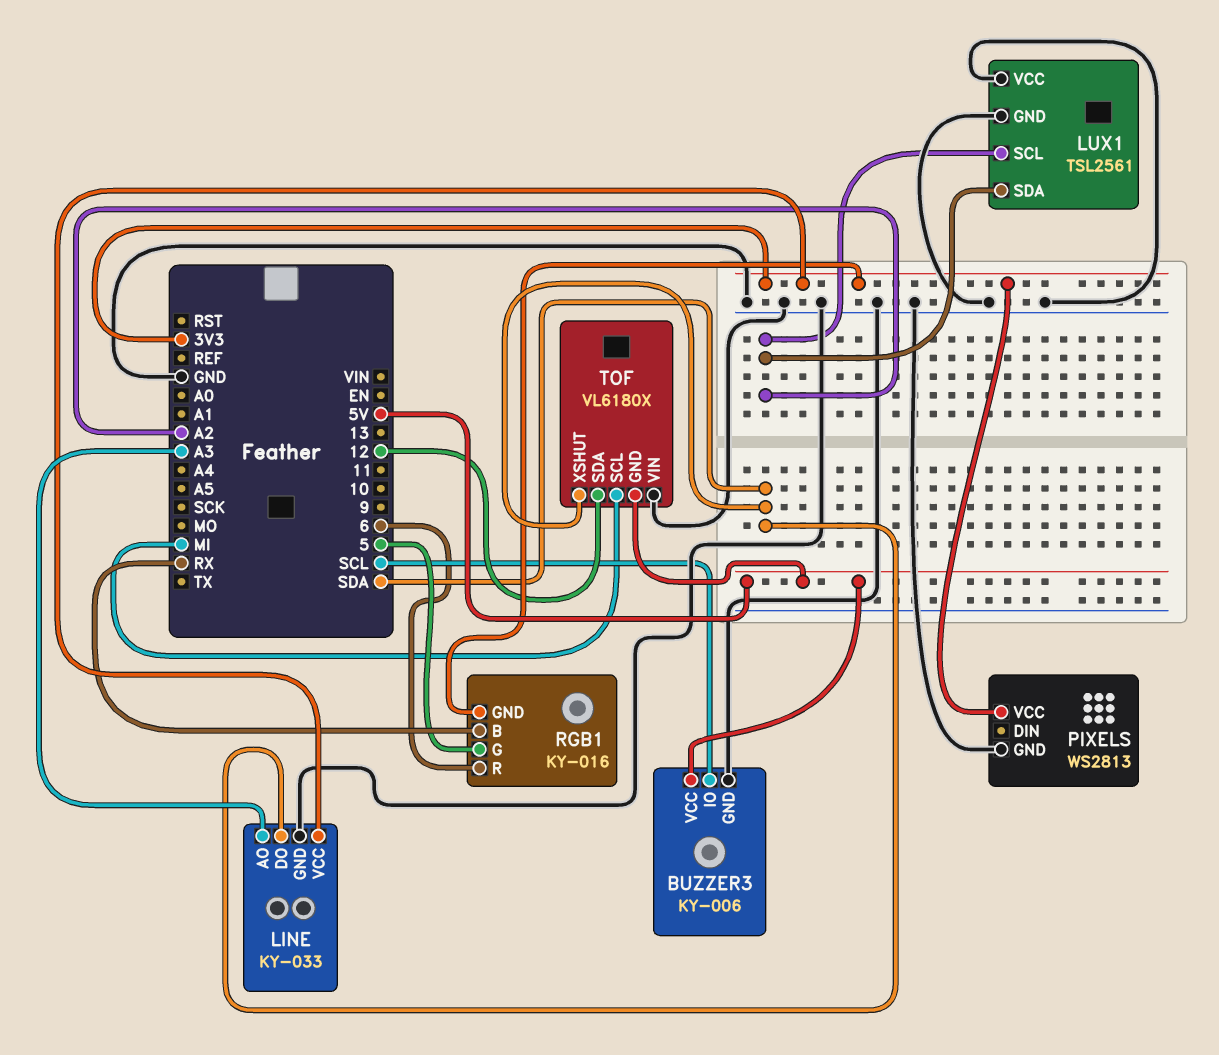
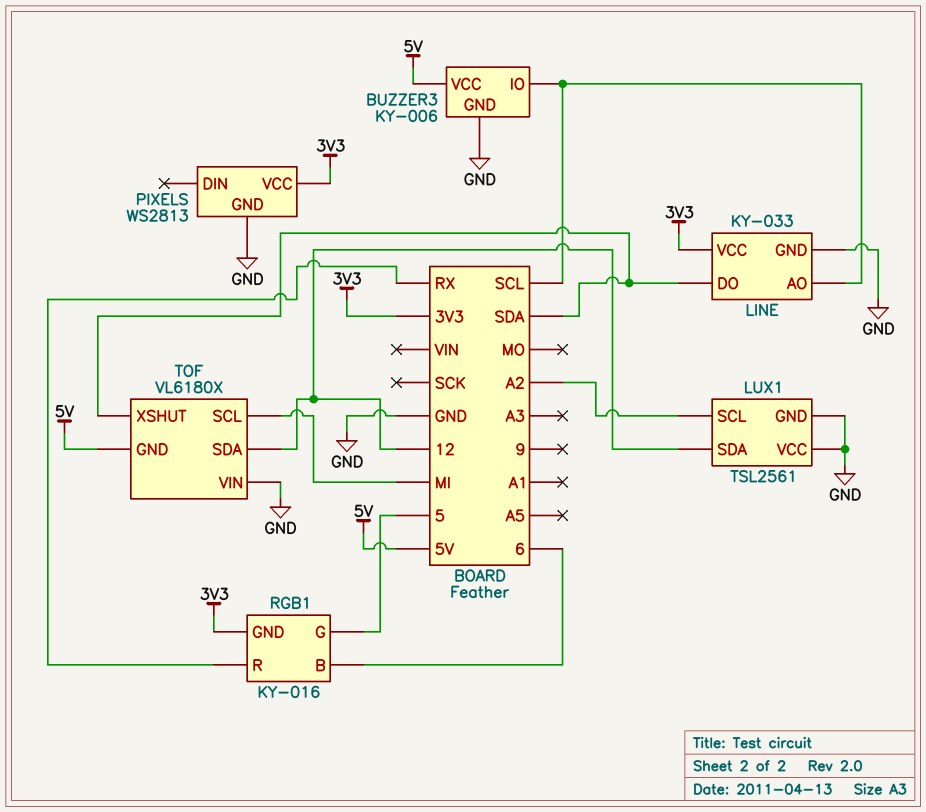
LINE pin AO: A3 -> SCL
LUX1 pin SDA: A2 -> 12
RGB1 pin B: RX -> 6
RGB1 pin R: 6 -> RX

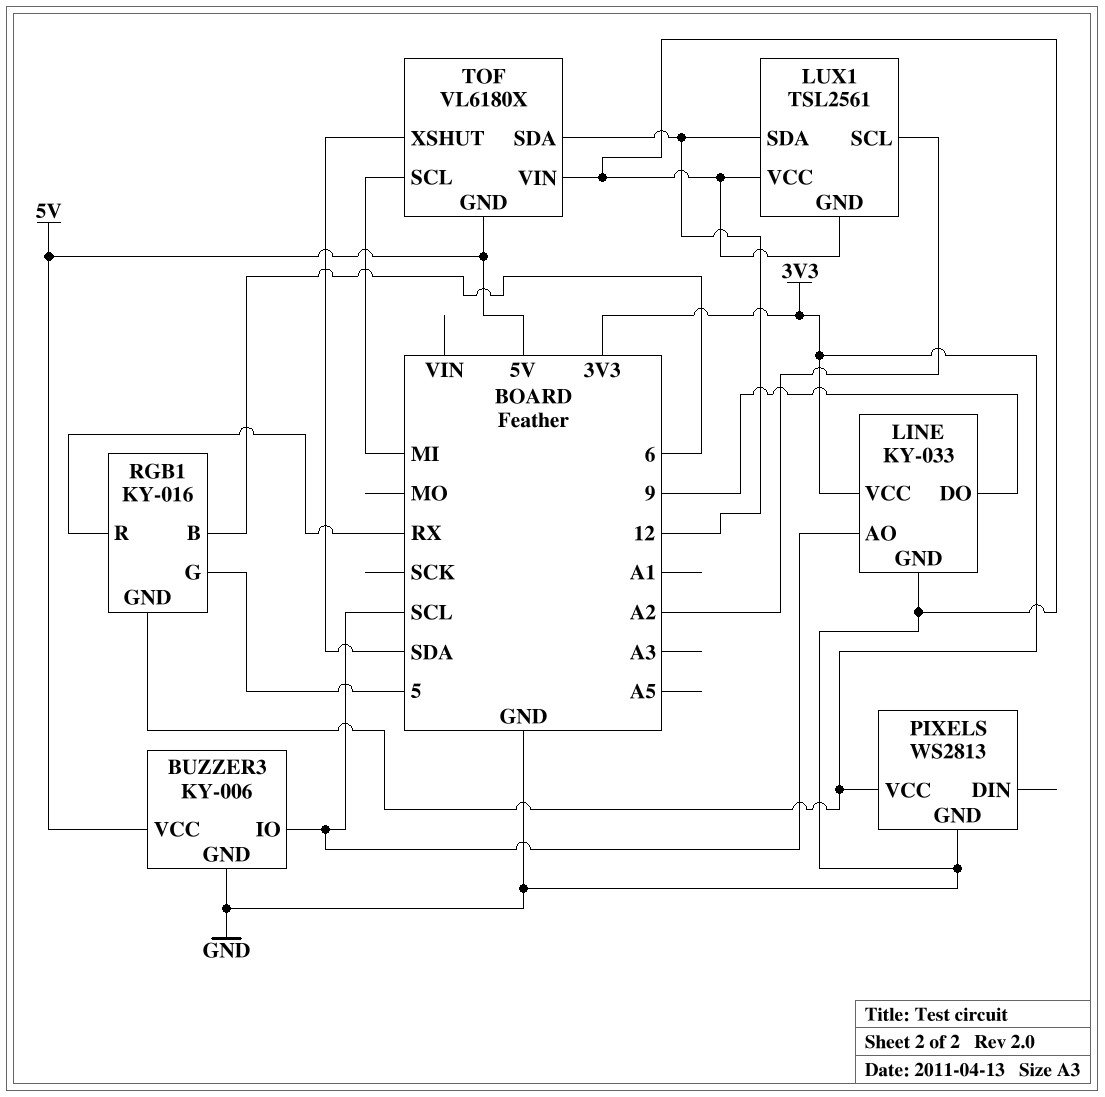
LINE pin DO: SDA -> 9

